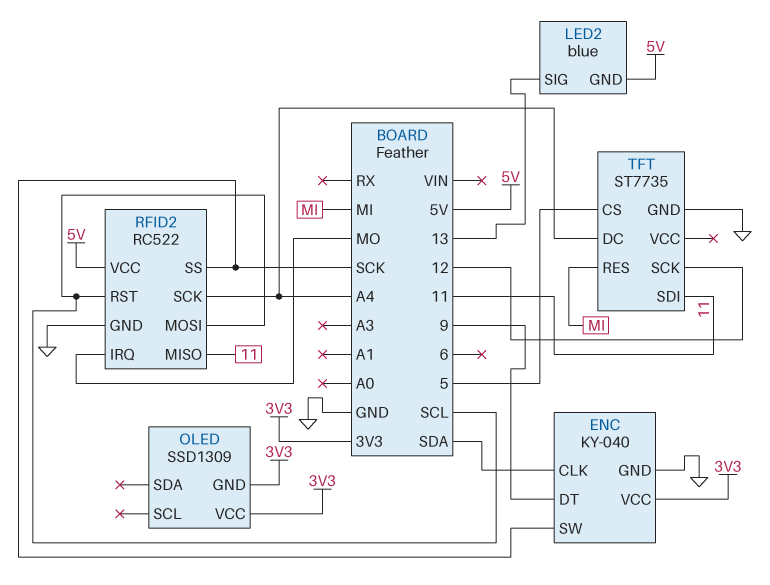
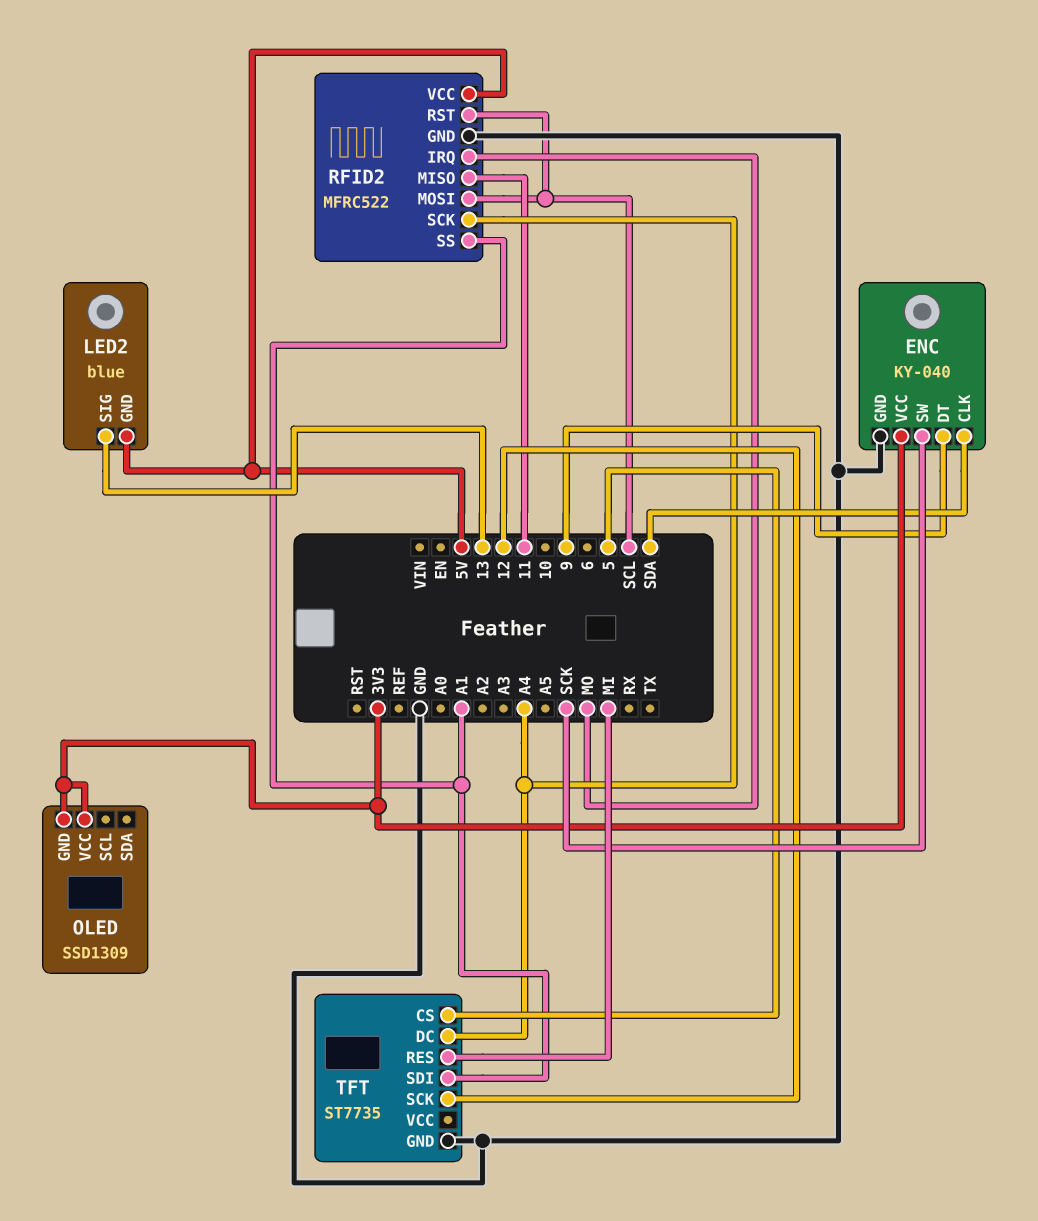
RFID2: RC522 -> MFRC522
RFID2 pin SS: SCK -> A1
TFT pin SDI: 11 -> A1

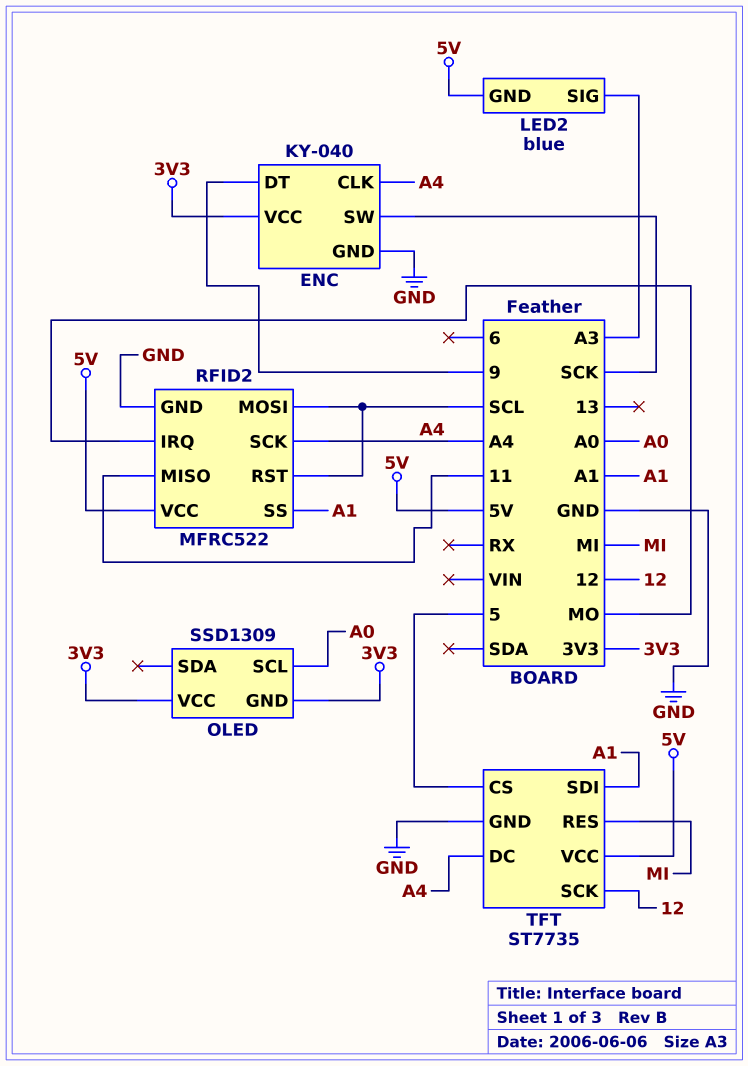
ENC pin CLK: SDA -> A4
LED2 pin SIG: 13 -> A3
OLED pin SCL: none -> A0
TFT pin VCC: none -> 5V

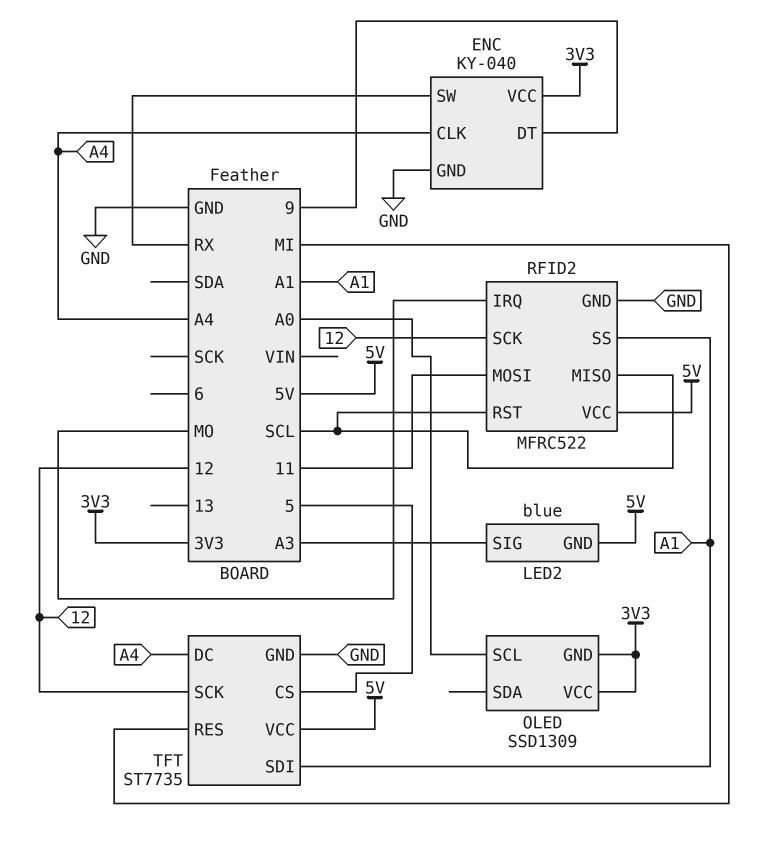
ENC pin SW: SCK -> RX
RFID2 pin MISO: 11 -> SCL
RFID2 pin MOSI: SCL -> 11
RFID2 pin SCK: A4 -> 12

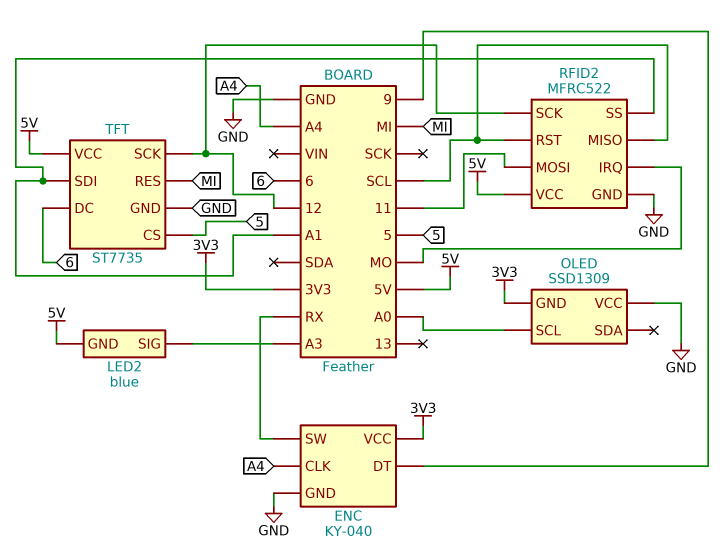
OLED pin VCC: 3V3 -> GND
TFT pin DC: A4 -> 6

